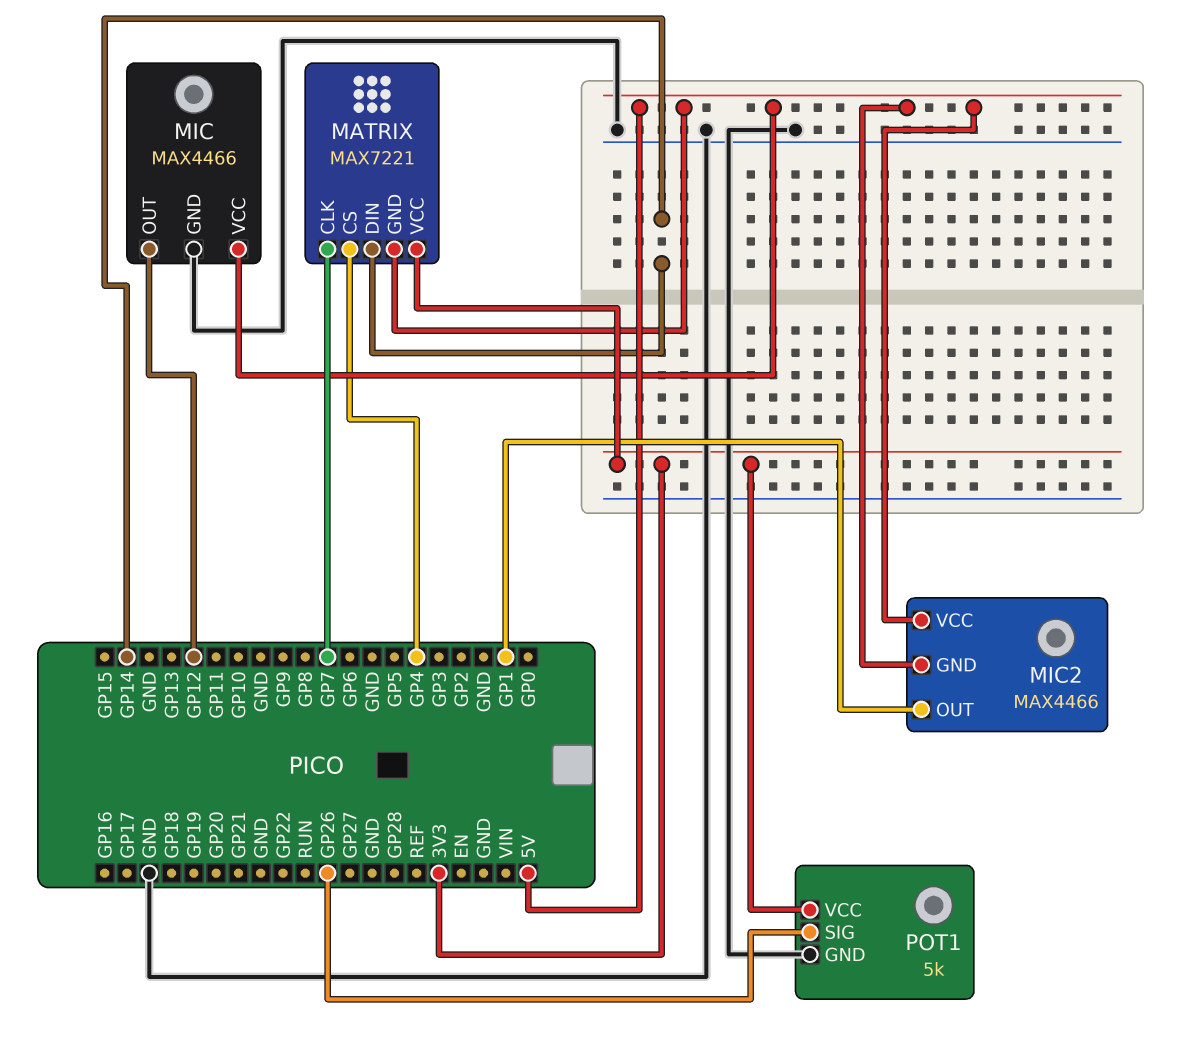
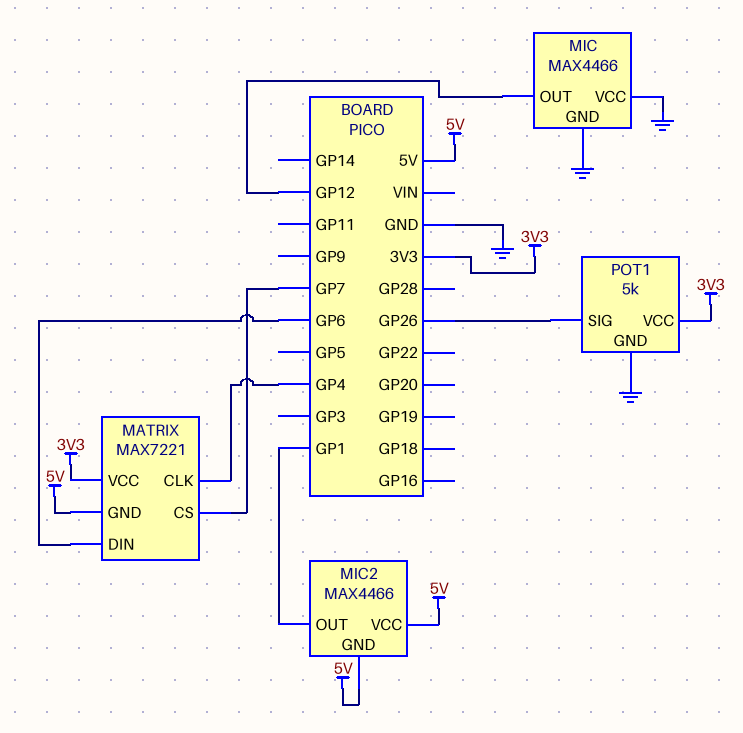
MATRIX pin CLK: GP7 -> GP4
MATRIX pin CS: GP4 -> GP7
MATRIX pin DIN: GP14 -> GP6
MIC pin VCC: 5V -> GND

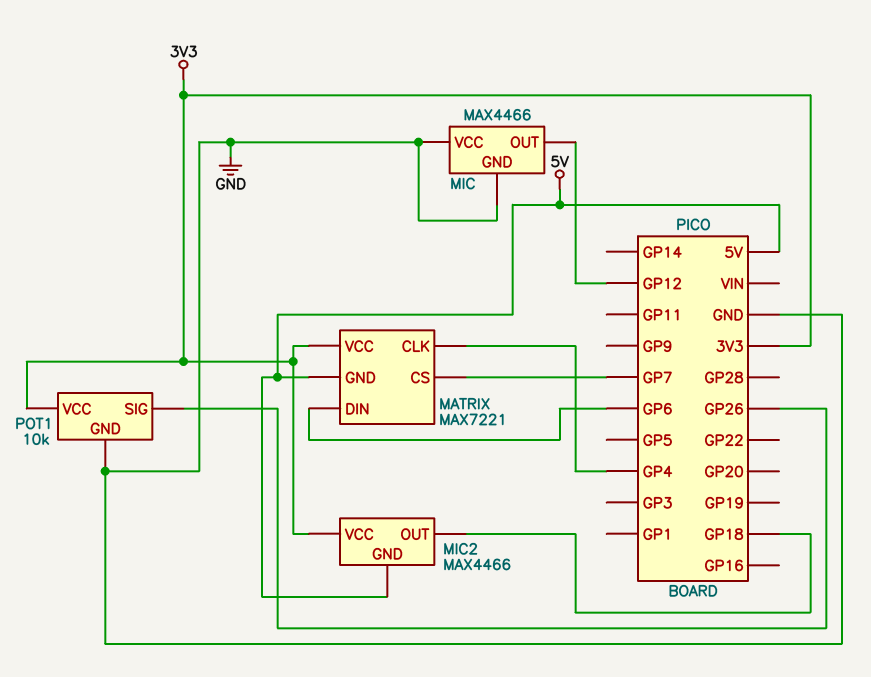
MIC2 pin OUT: GP1 -> GP18
MIC2 pin VCC: 5V -> 3V3
POT1: 5k -> 10k

